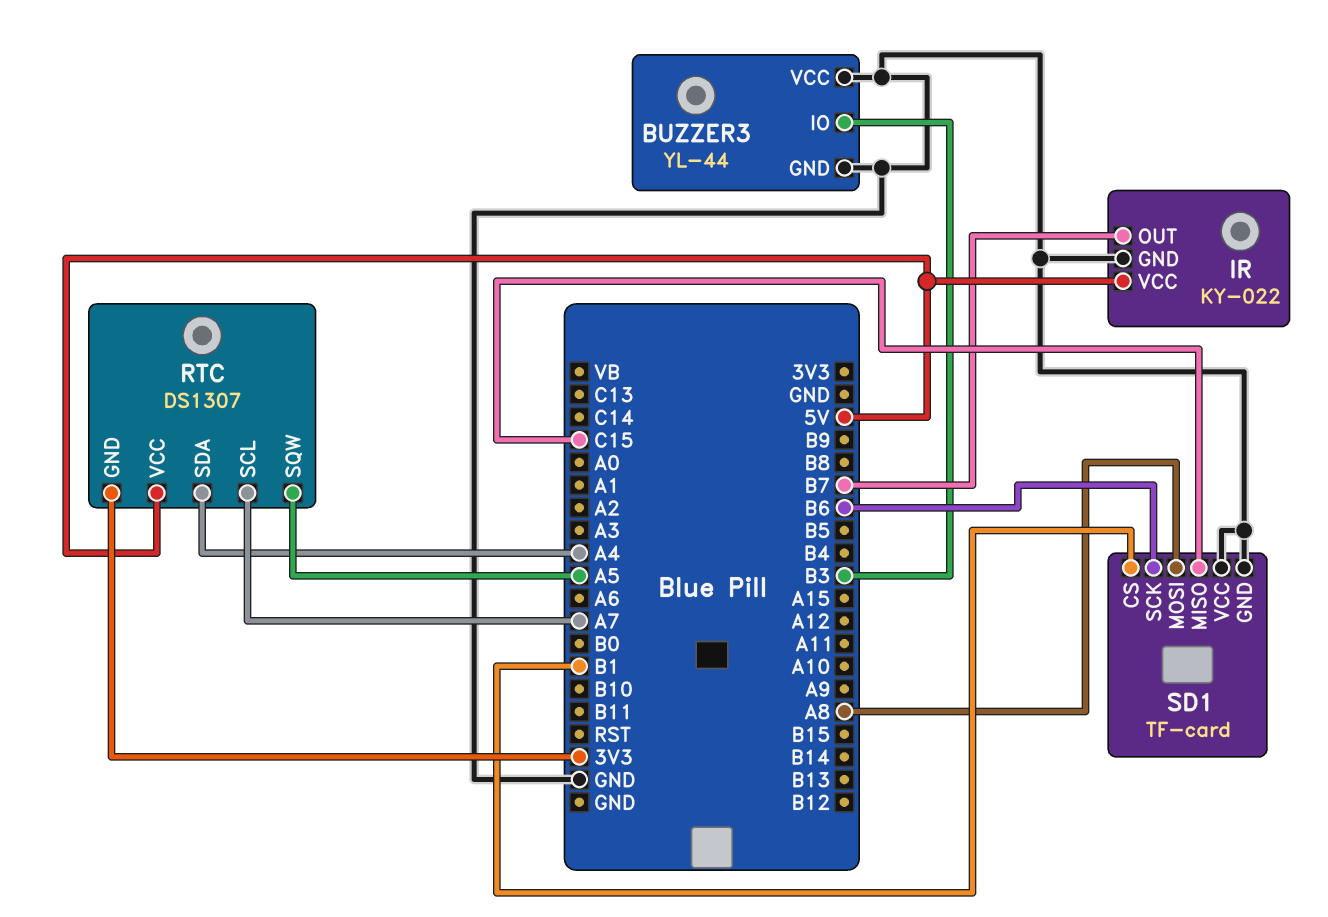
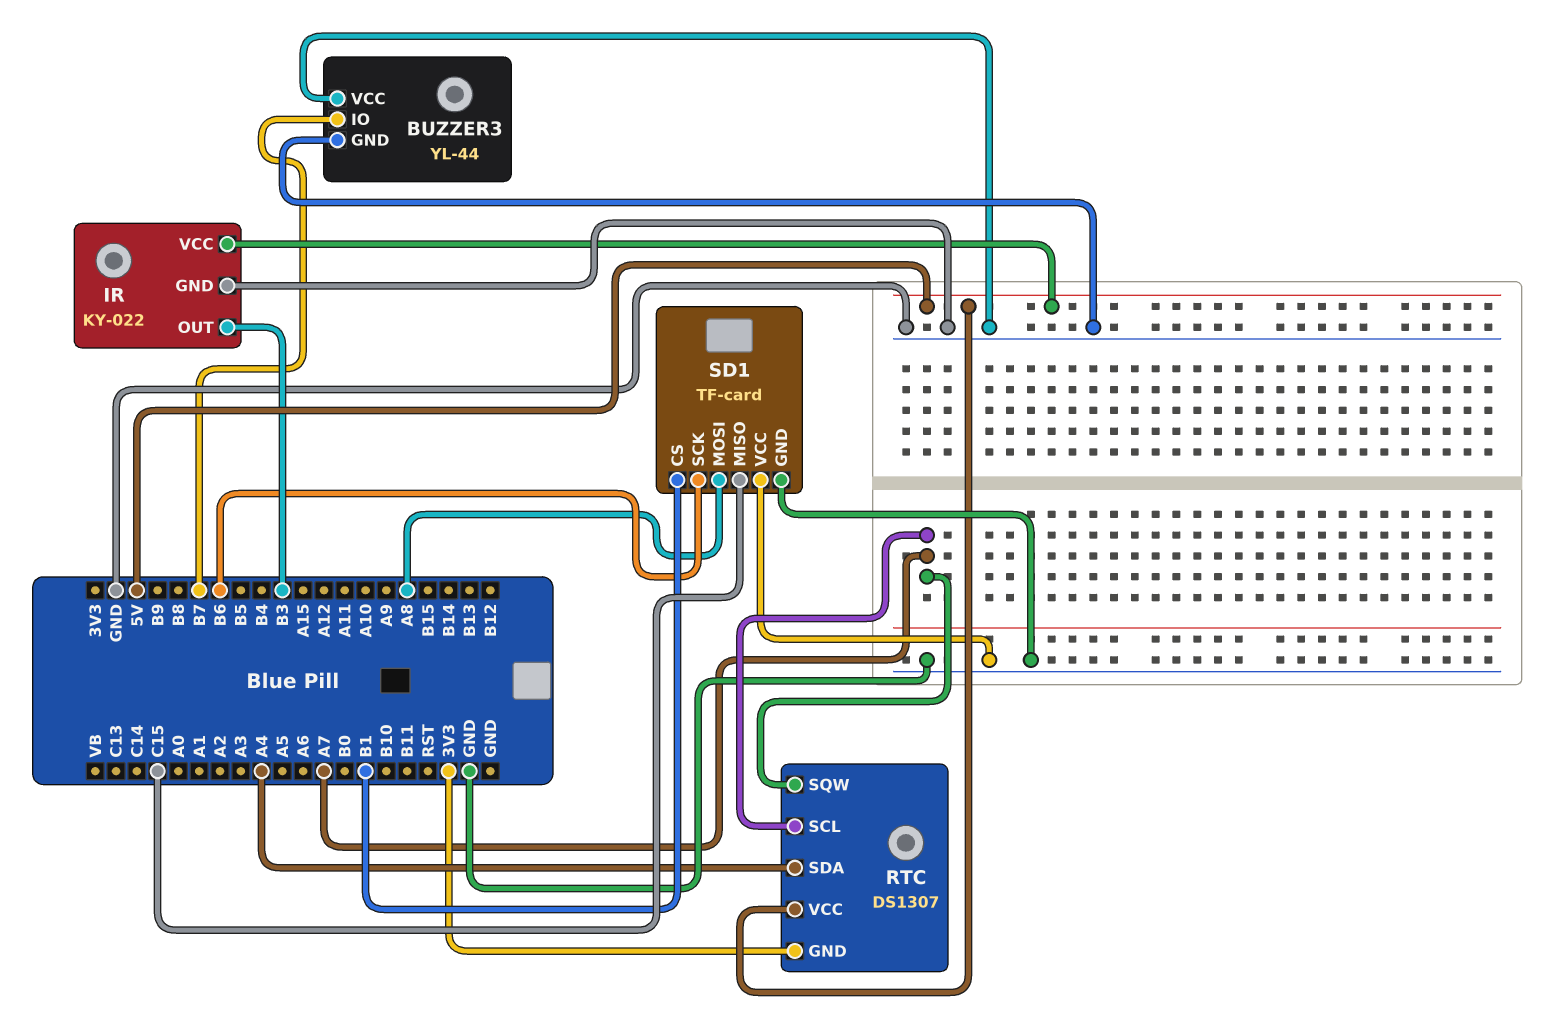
BUZZER3 pin IO: B3 -> B7
IR pin OUT: B7 -> B3
RTC pin SQW: A5 -> A7

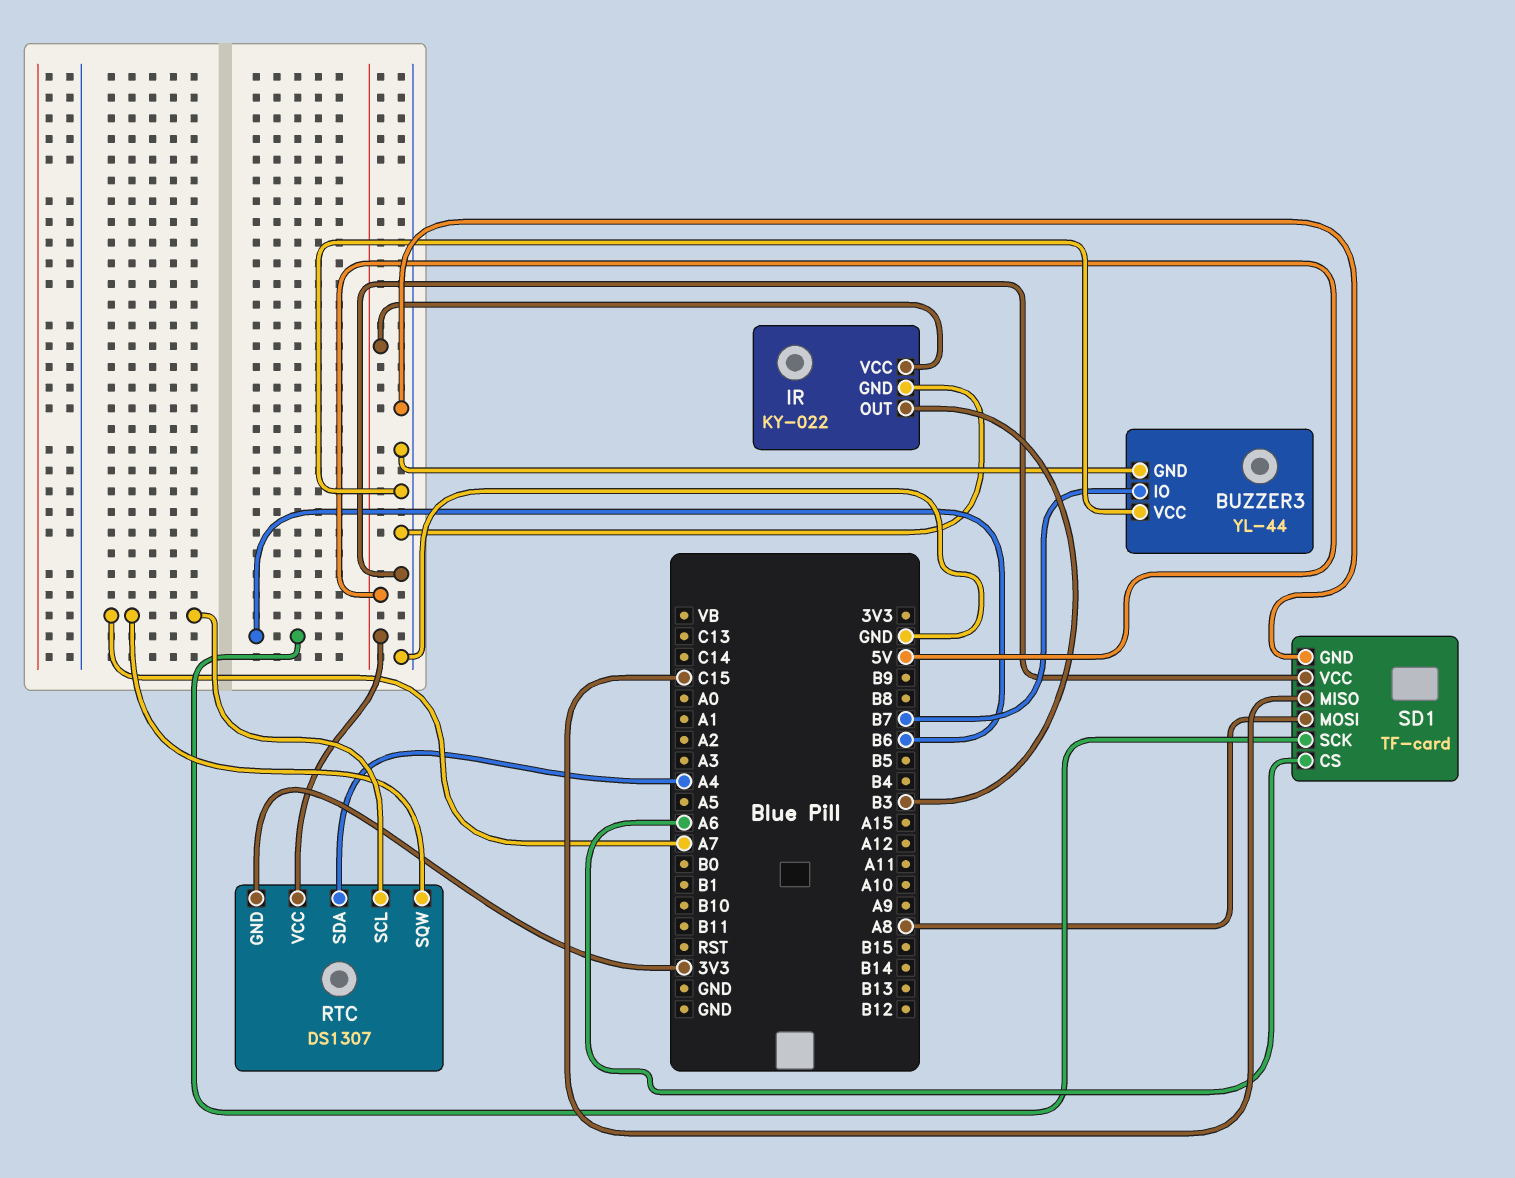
SD1 pin CS: B1 -> A6

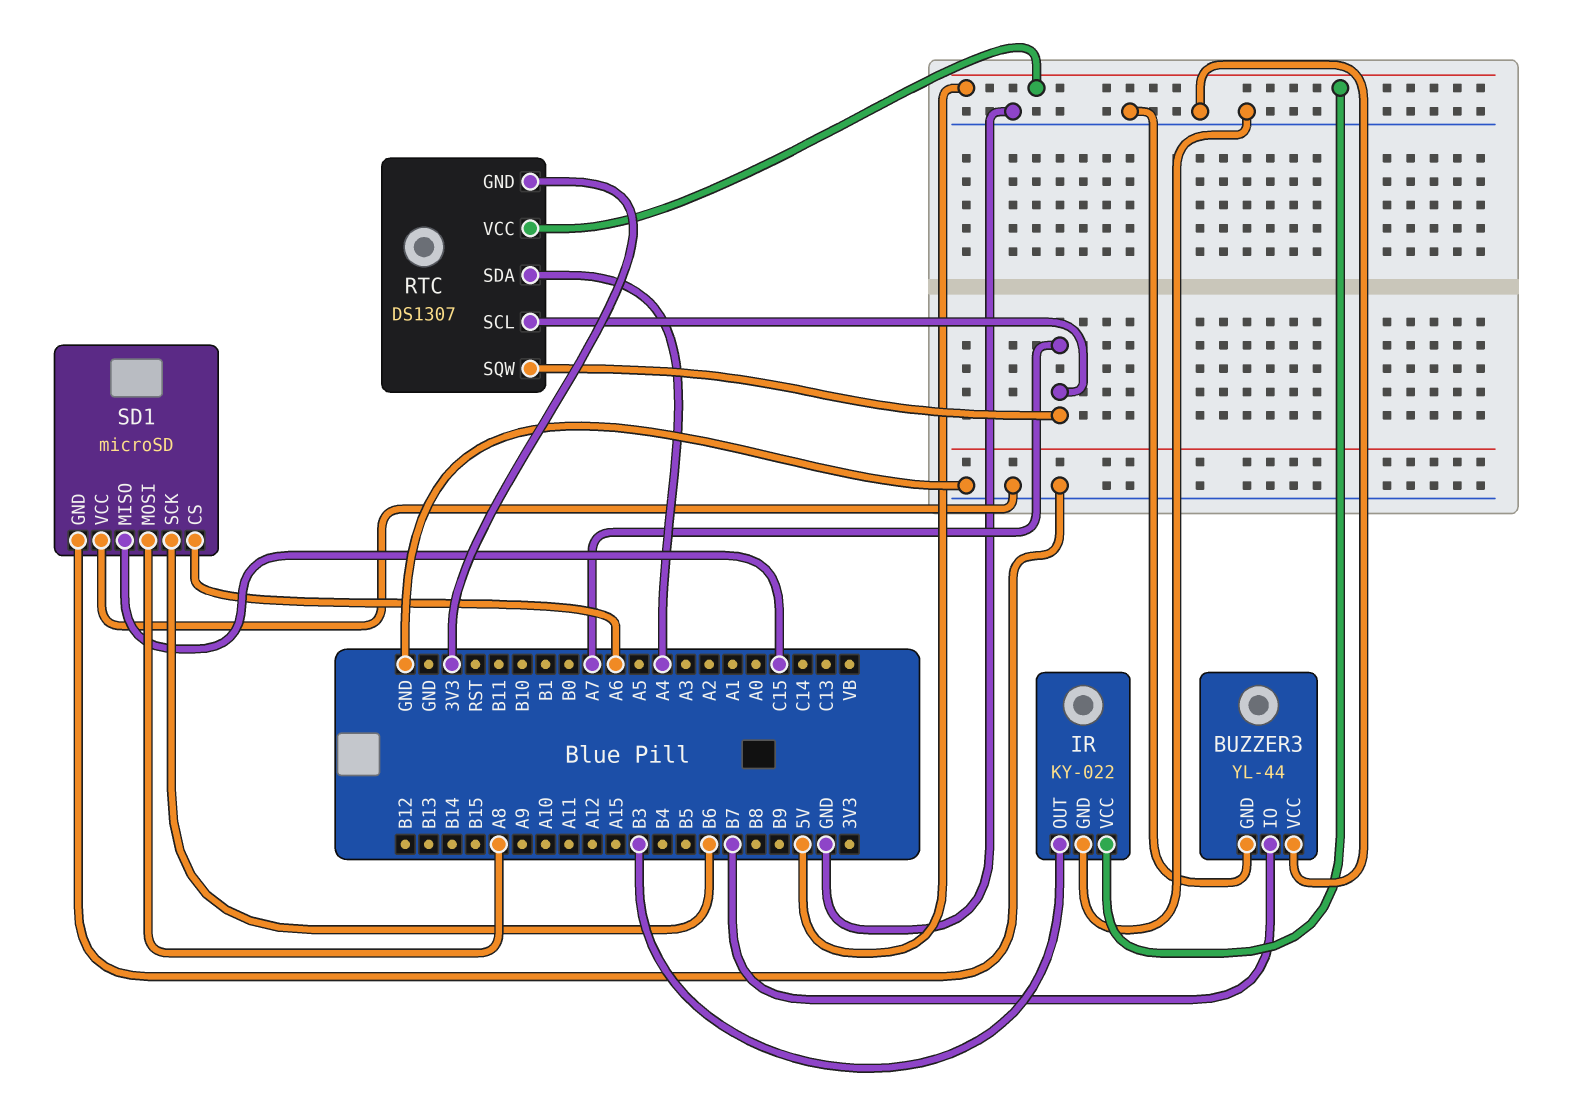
SD1: TF-card -> microSD

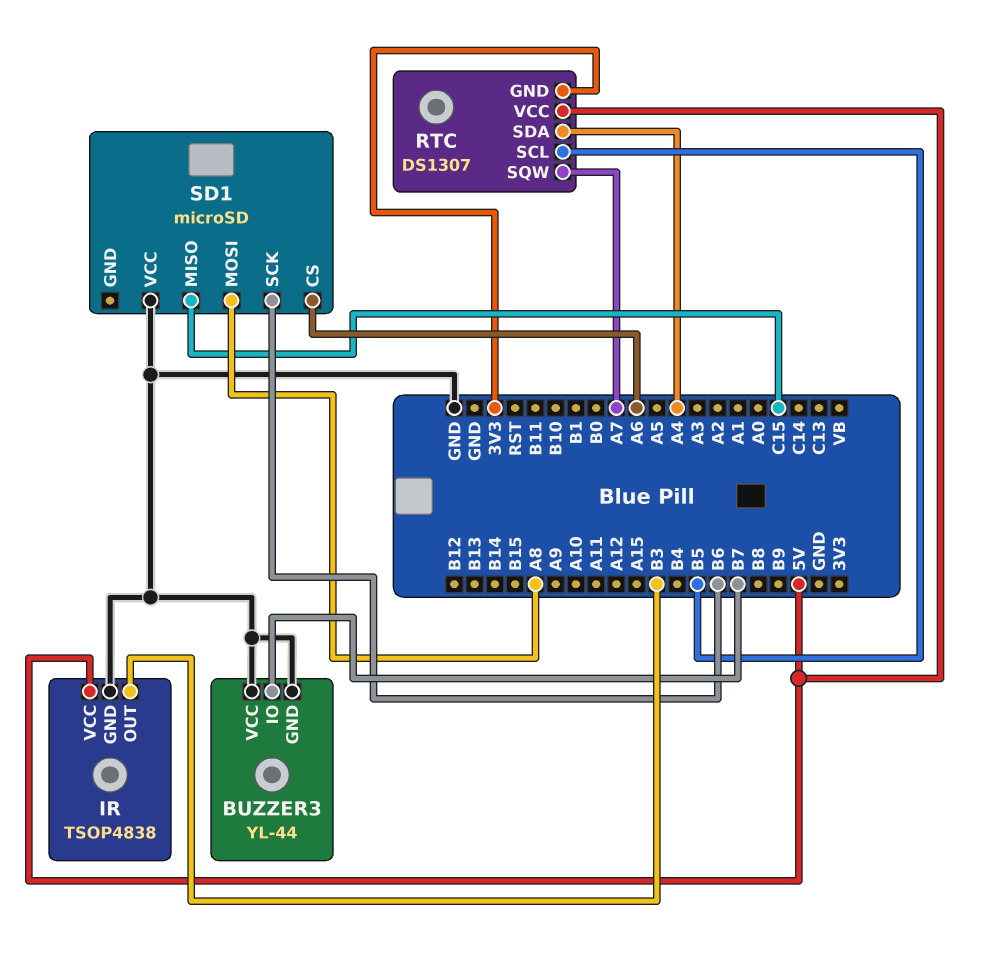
IR: KY-022 -> TSOP4838
RTC pin SCL: A7 -> B5
SD1 pin GND: GND -> none

